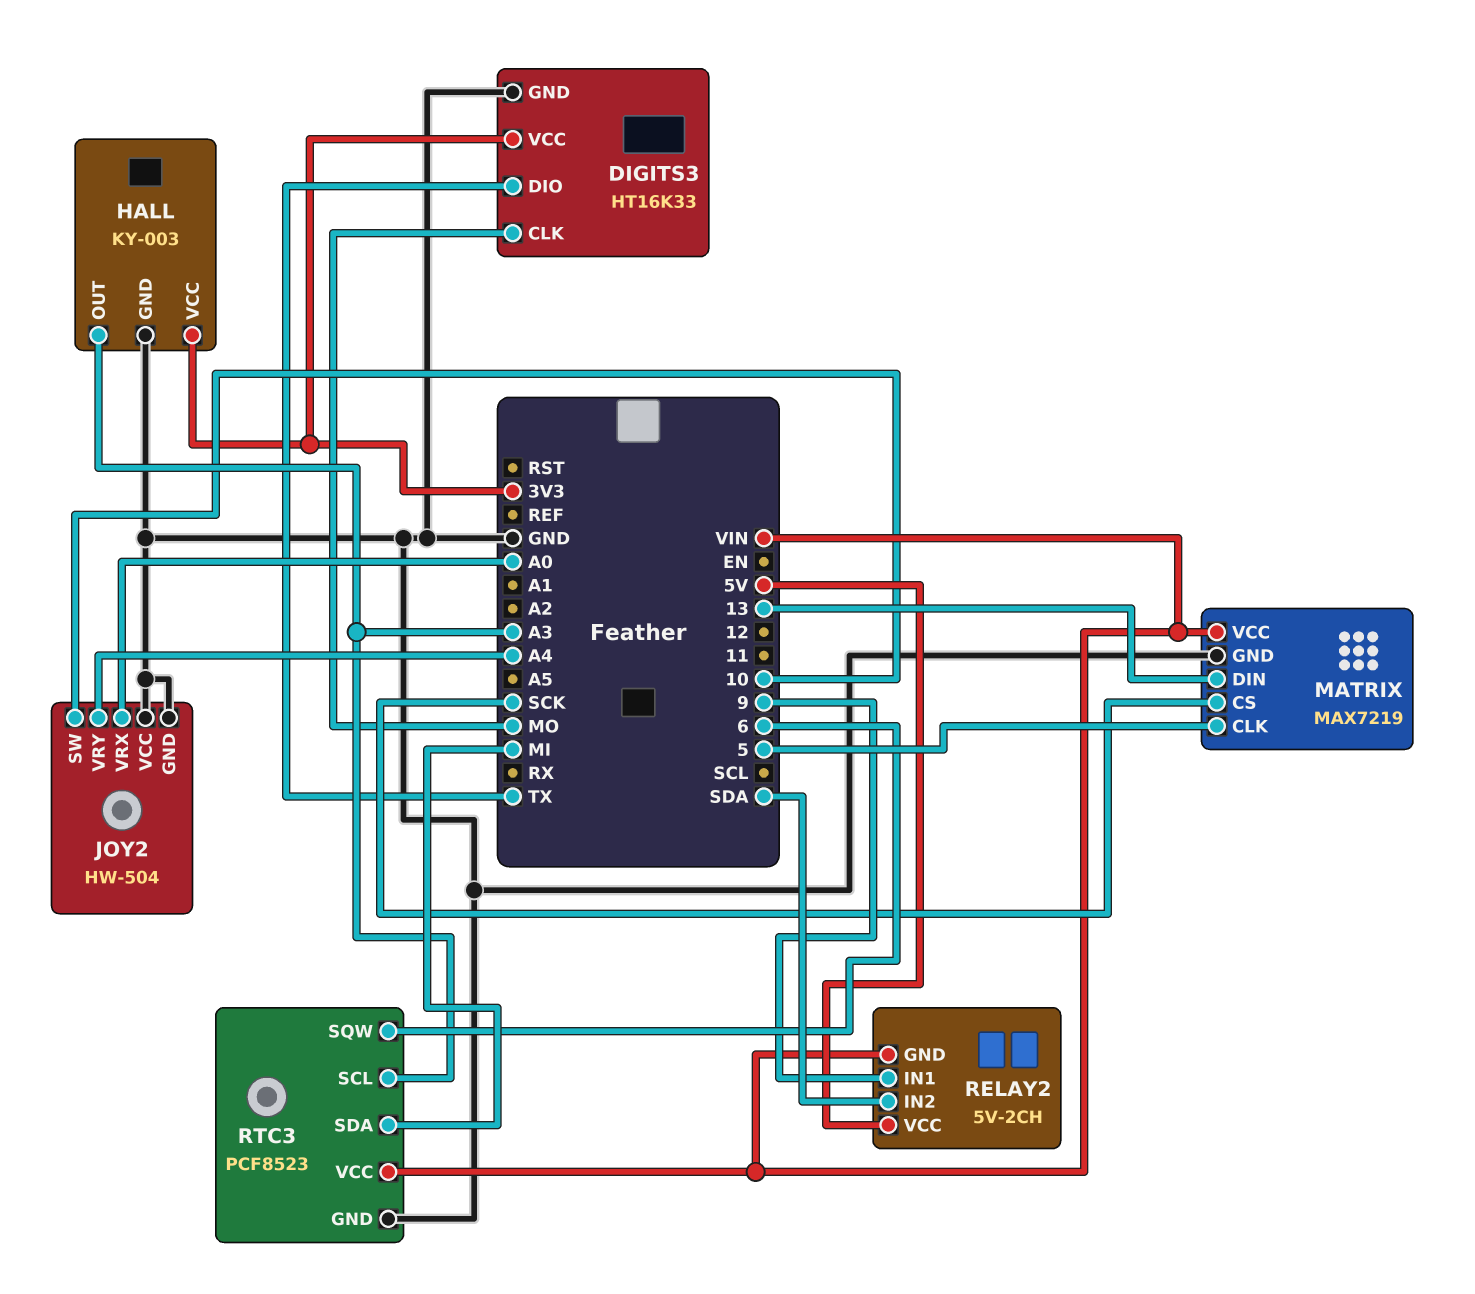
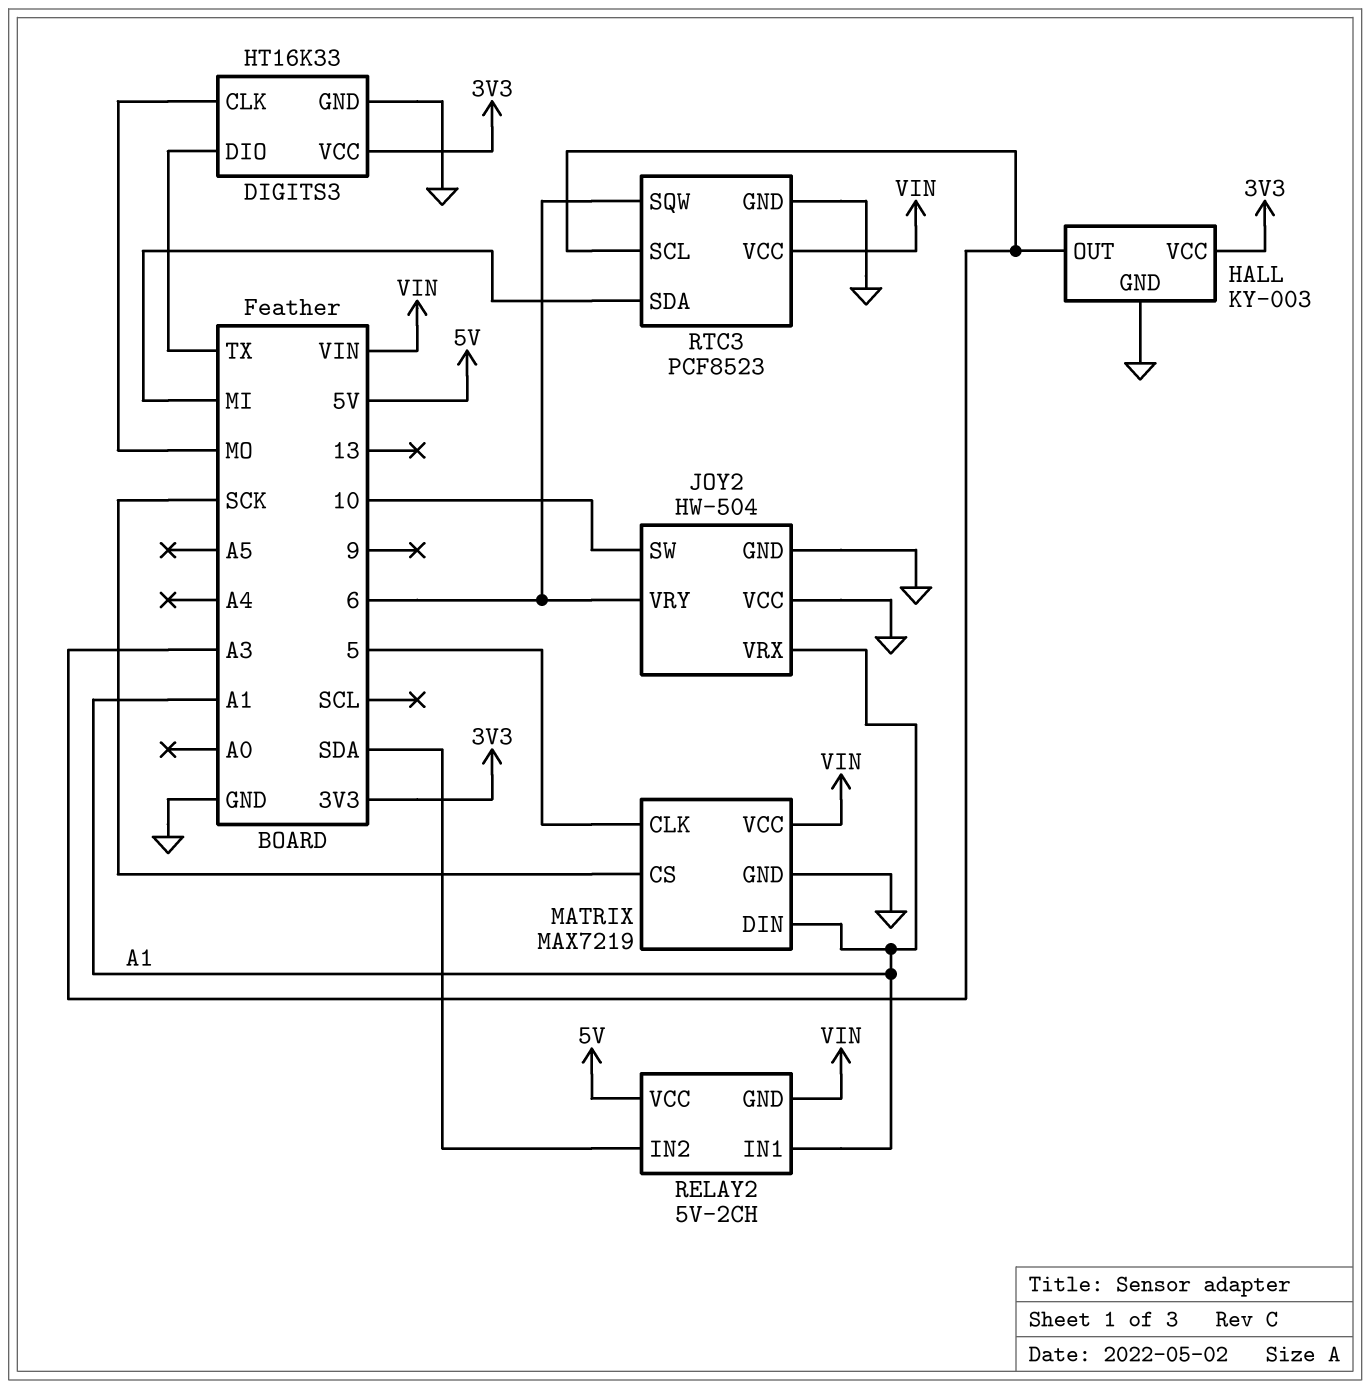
JOY2 pin VRX: A0 -> A1
JOY2 pin VRY: A4 -> 6
MATRIX pin DIN: 13 -> A1
RELAY2 pin IN1: 9 -> A1

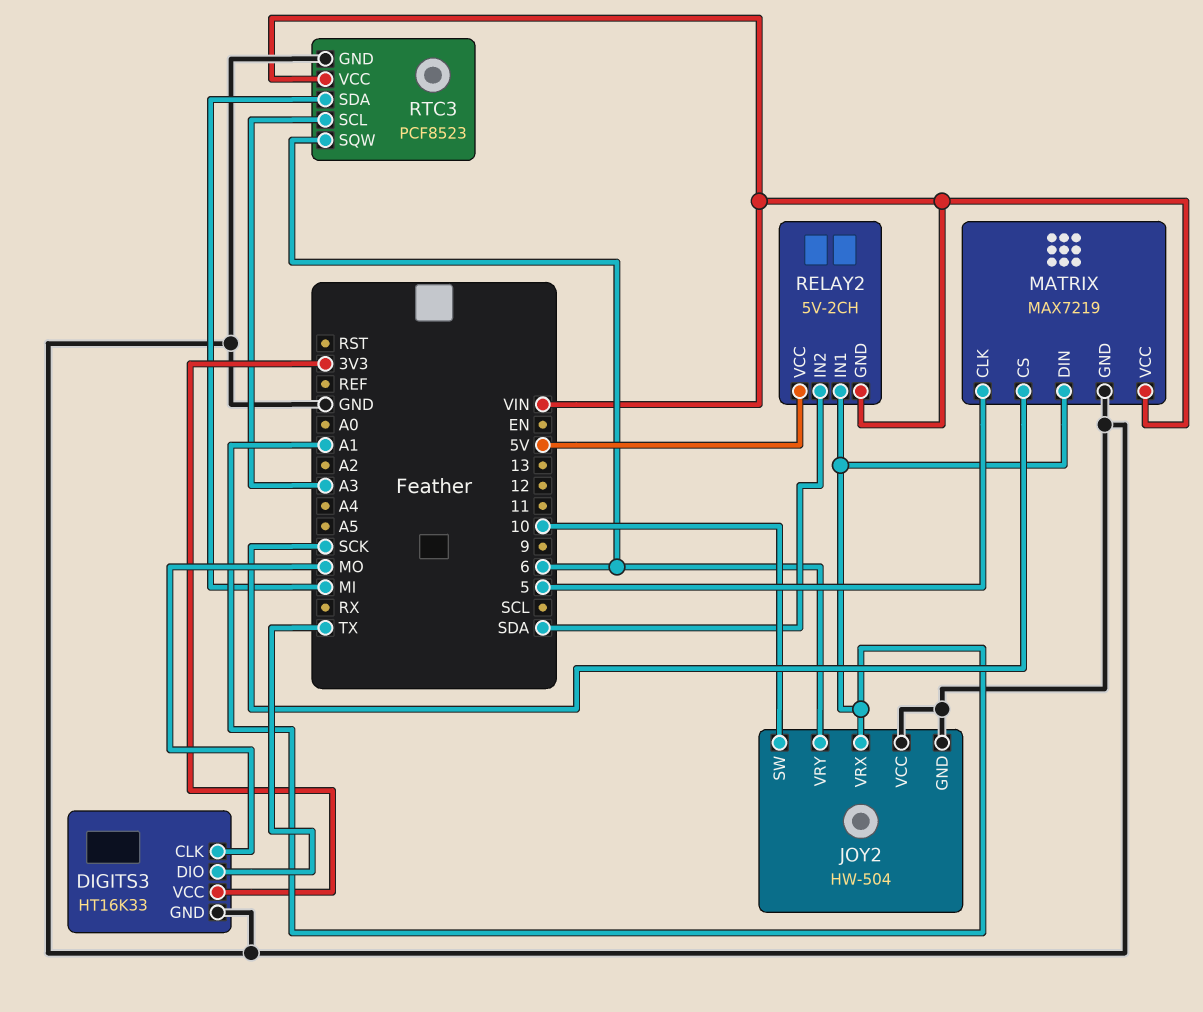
HALL: KY-003 -> none
HALL pin GND: GND -> none
HALL pin OUT: A3 -> none
HALL pin VCC: 3V3 -> none

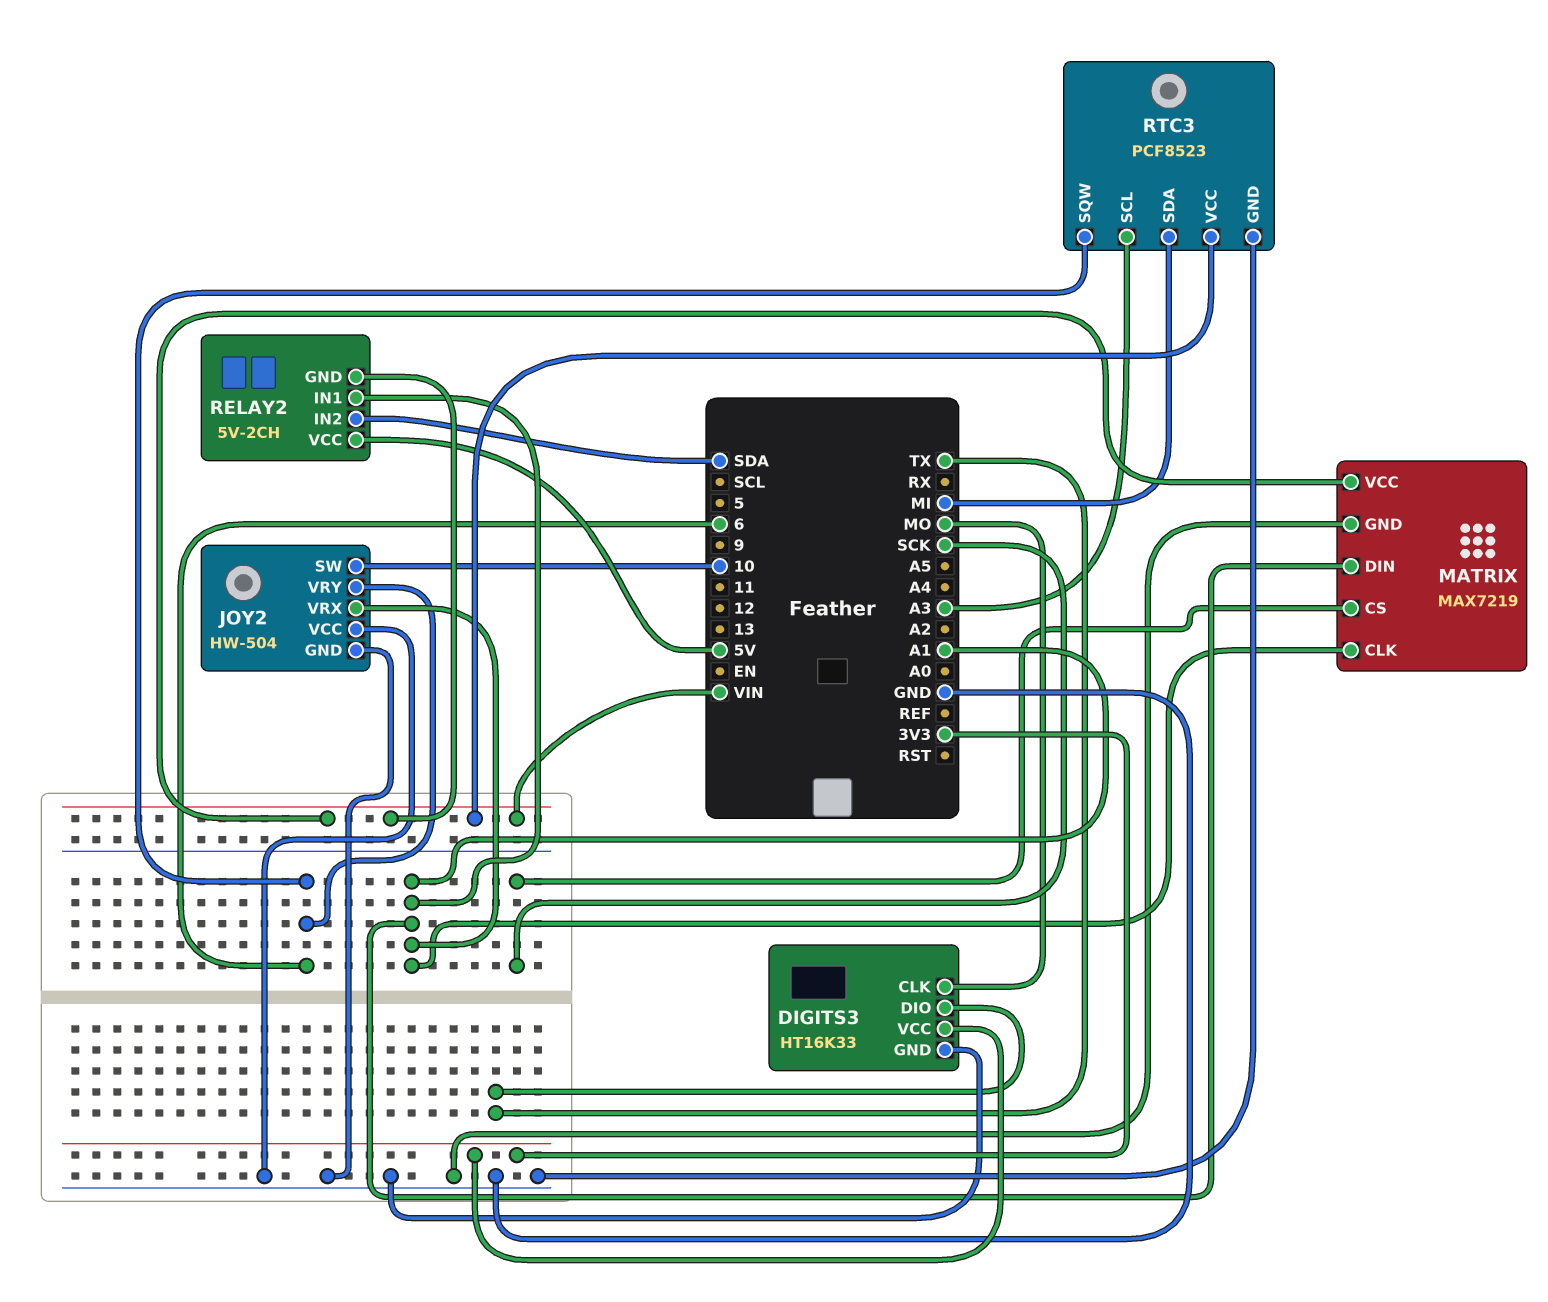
MATRIX pin CLK: 5 -> A1

